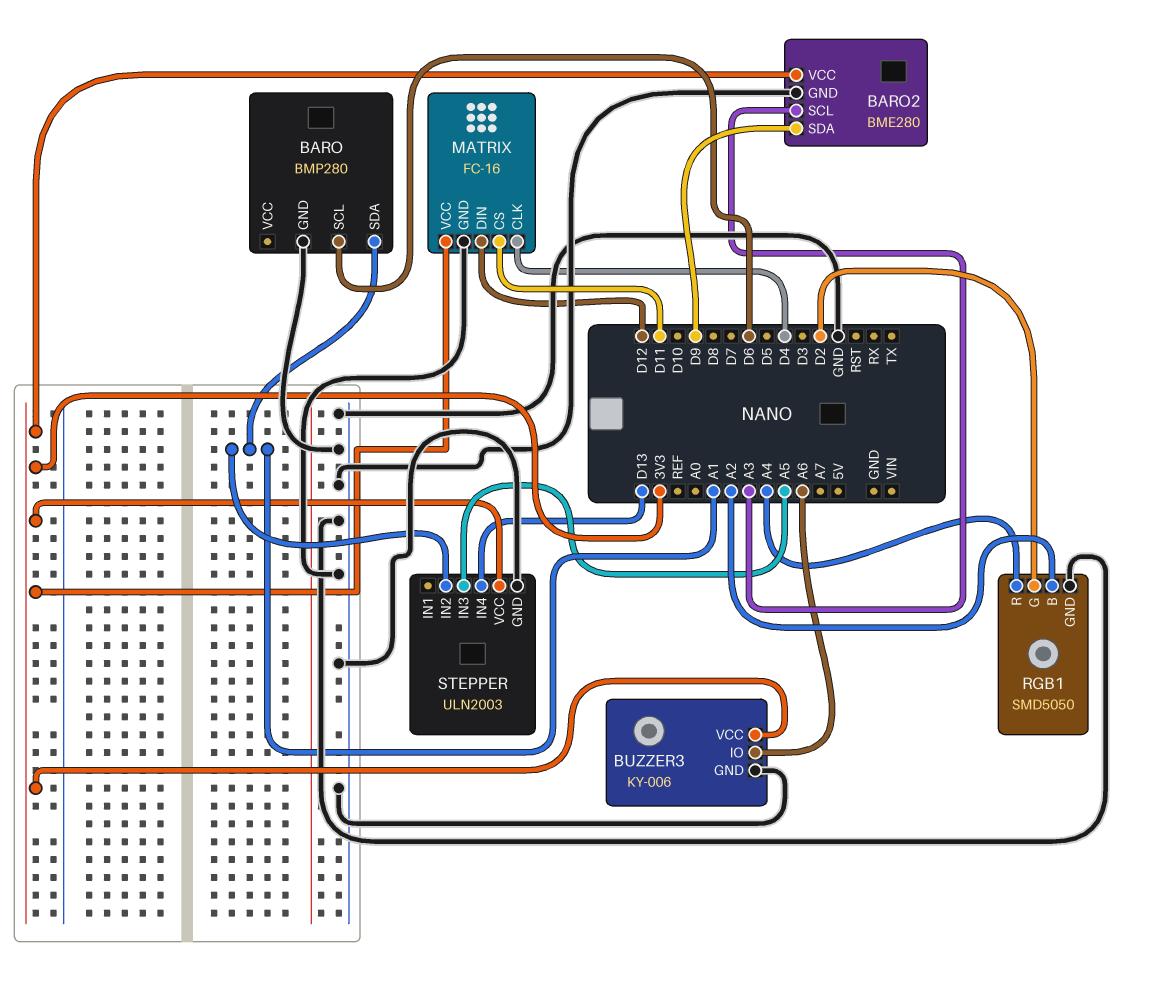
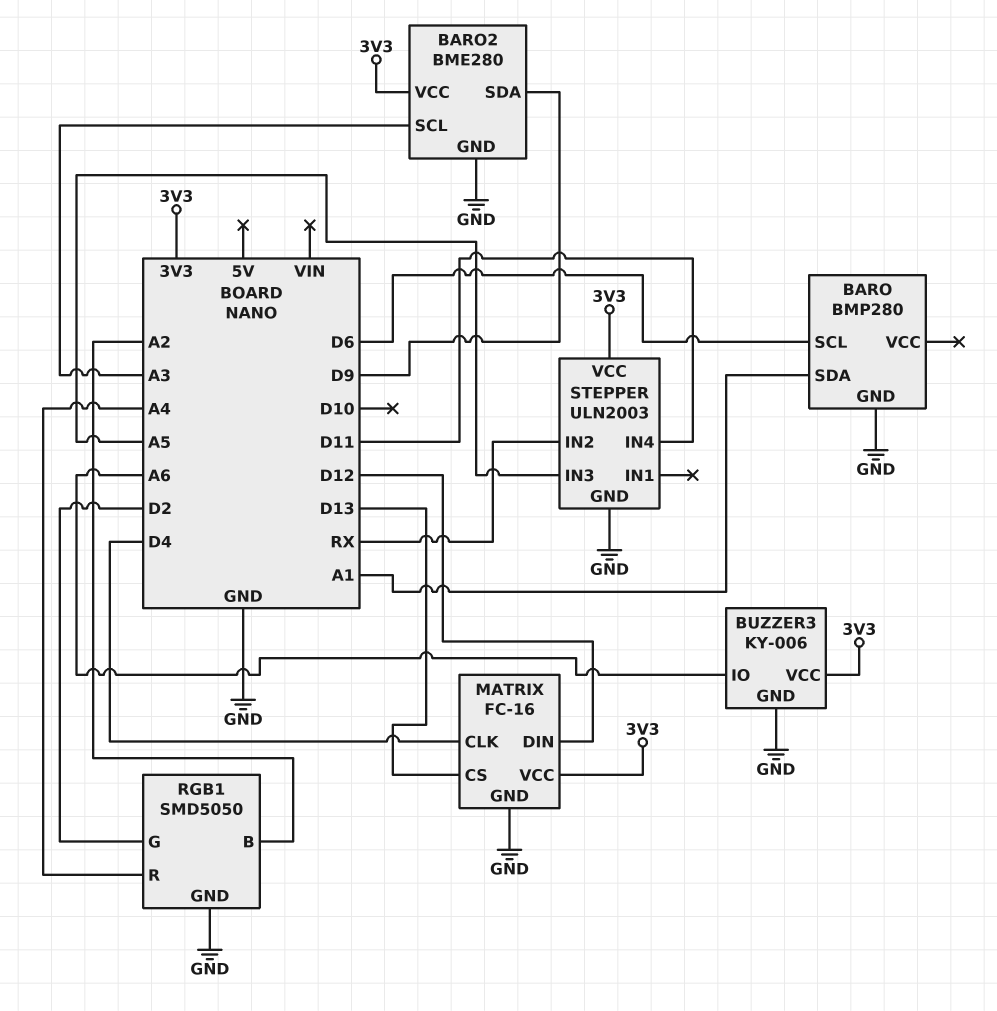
MATRIX pin CS: D11 -> D13
STEPPER pin IN2: A1 -> RX
STEPPER pin IN4: D13 -> D11

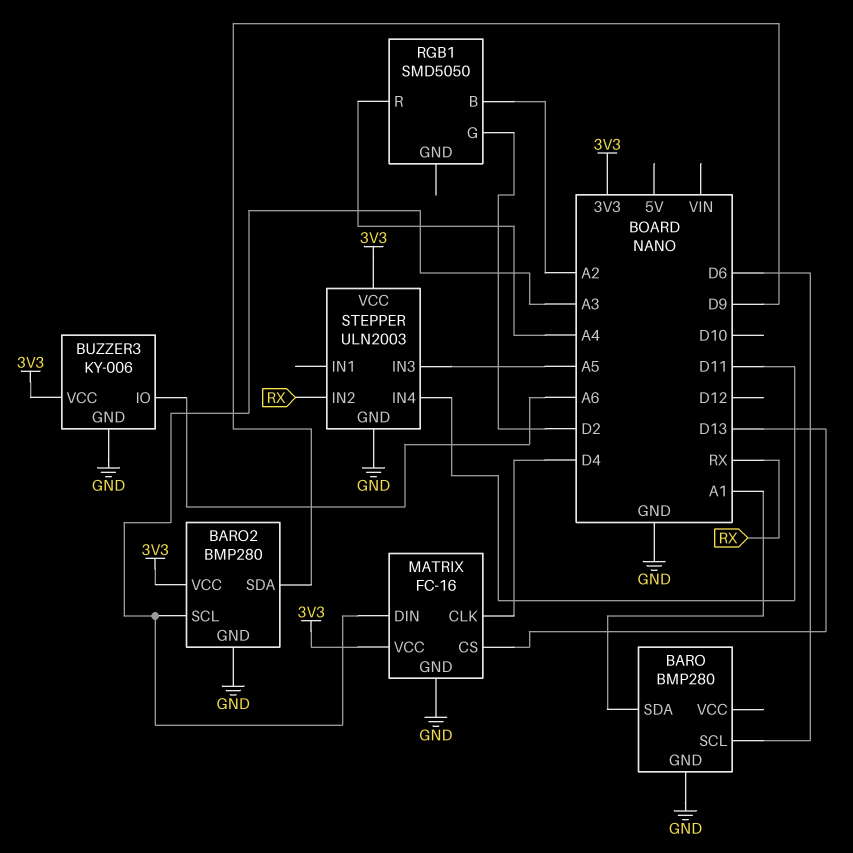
BARO2: BME280 -> BMP280
MATRIX pin DIN: D12 -> A3
RGB1 pin GND: GND -> none

